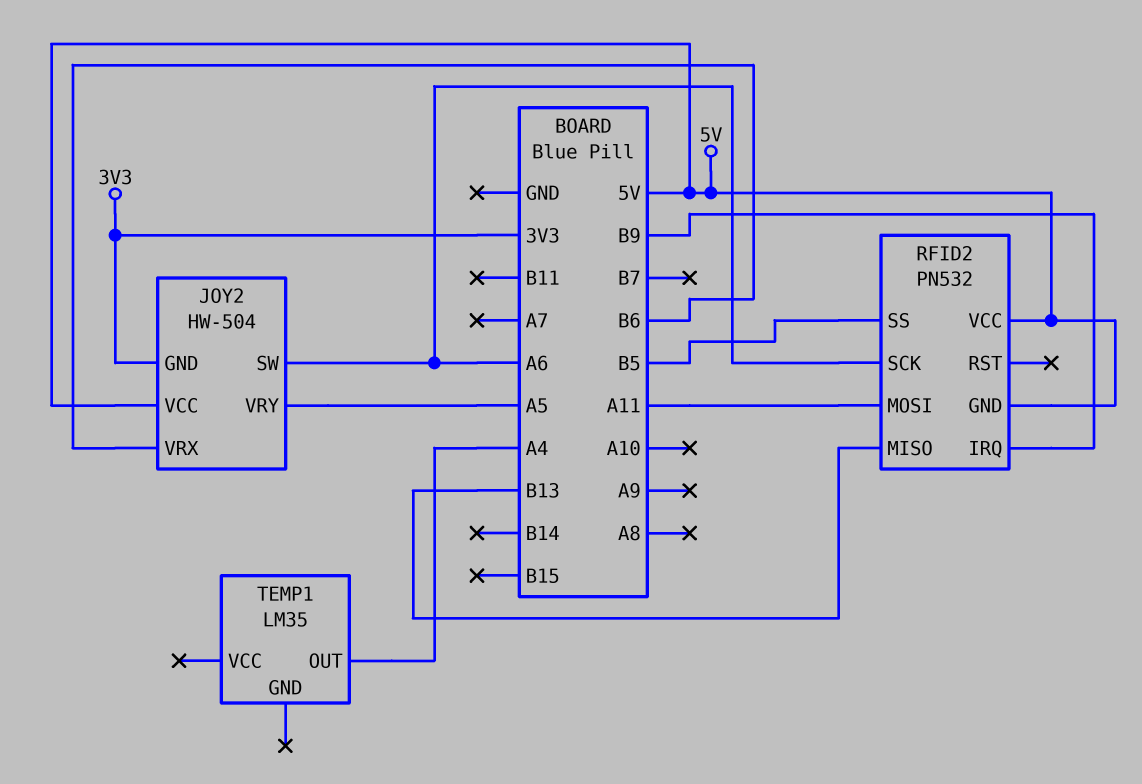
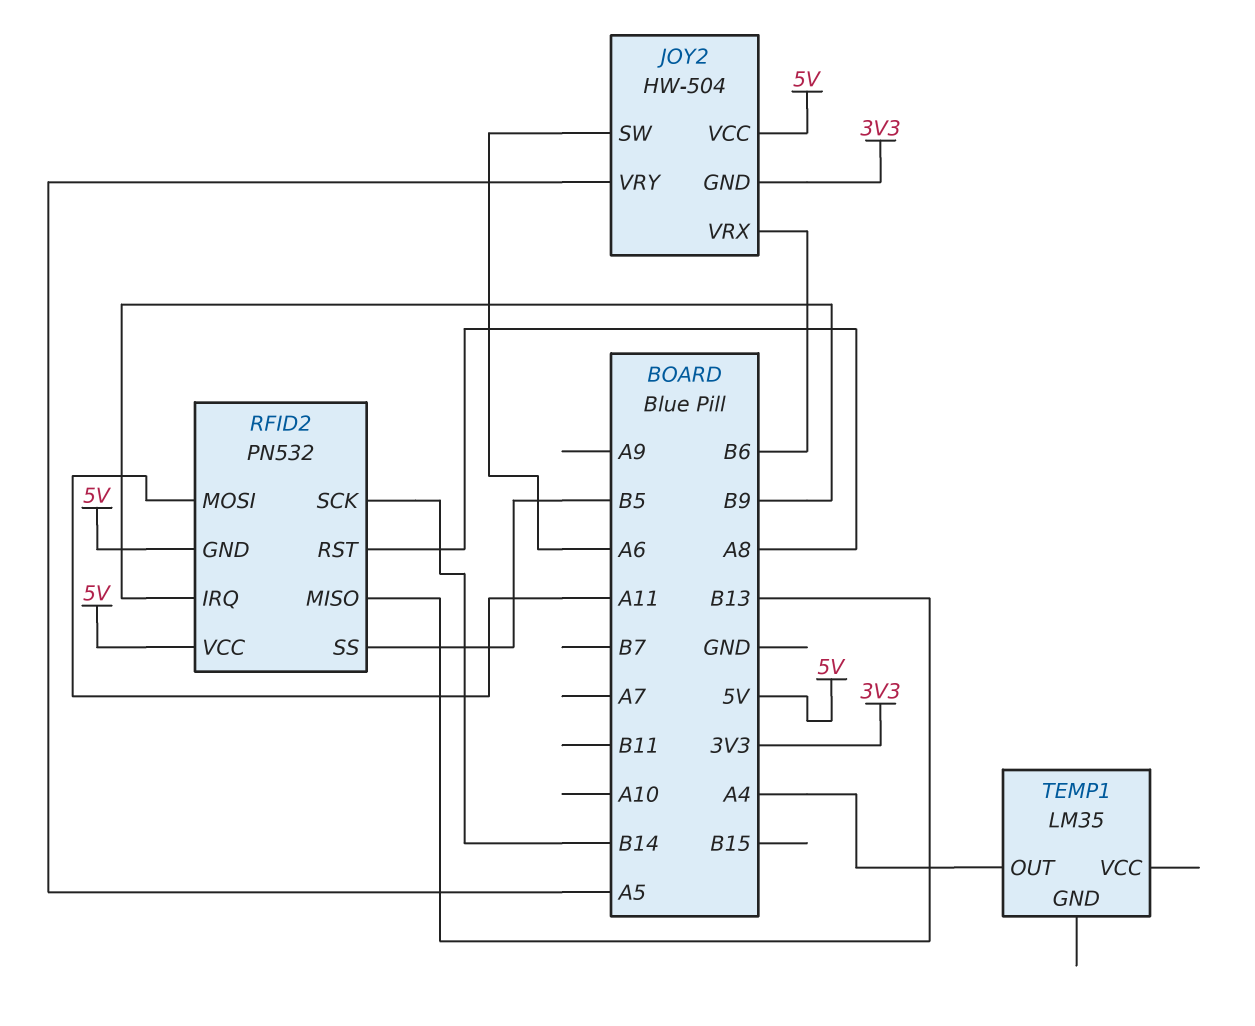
RFID2 pin RST: none -> A8
RFID2 pin SCK: A6 -> B14

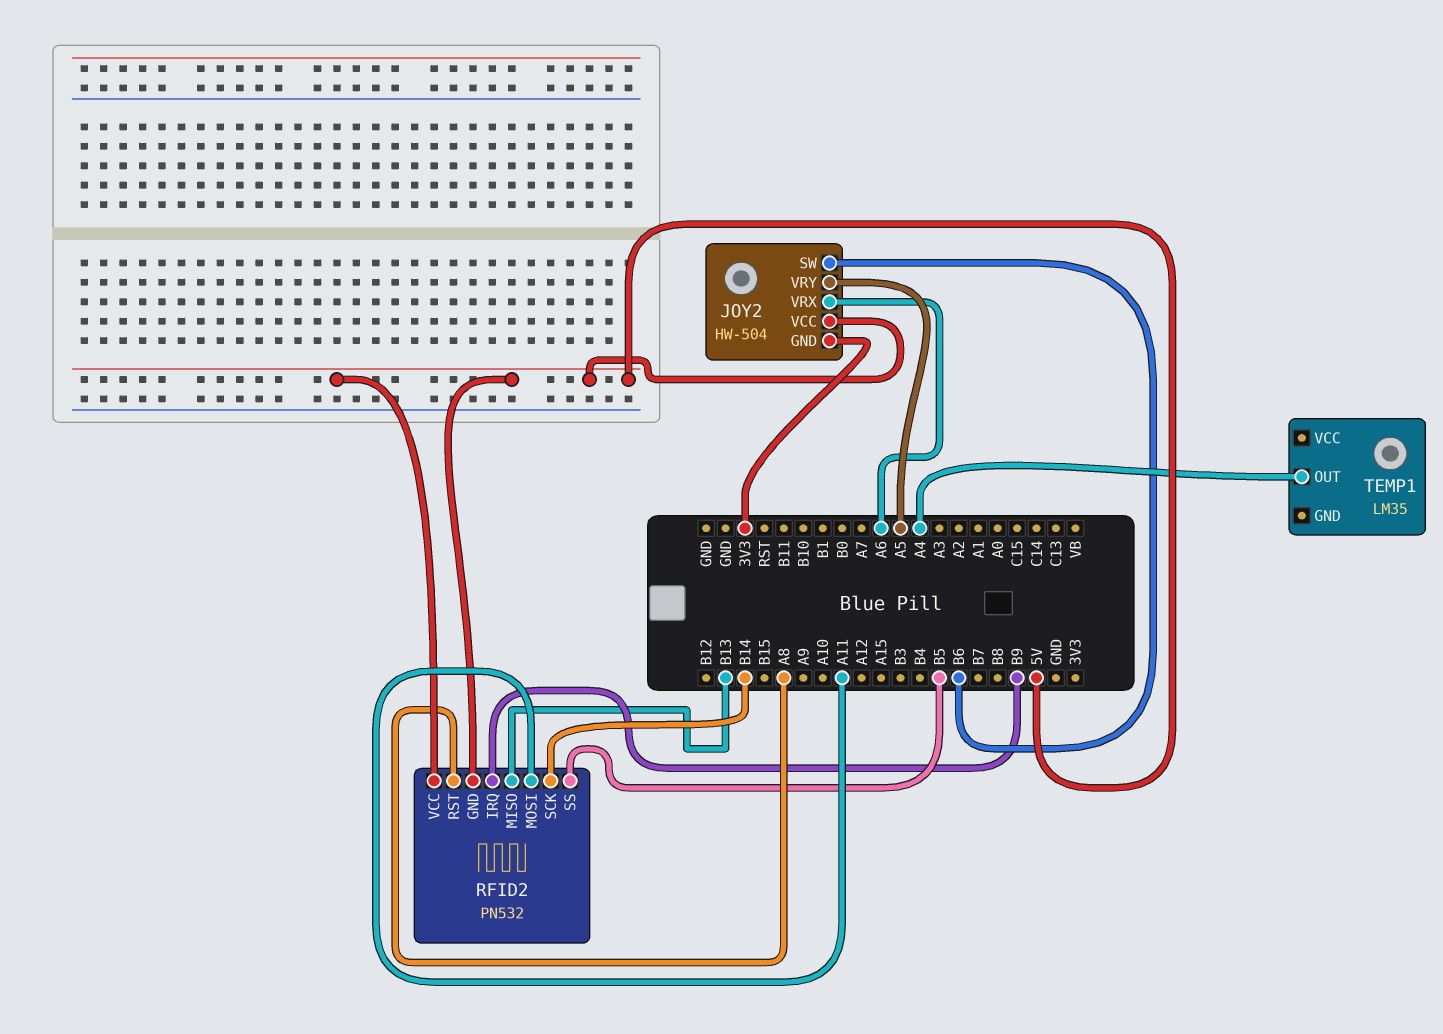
JOY2 pin SW: A6 -> B6
JOY2 pin VRX: B6 -> A6

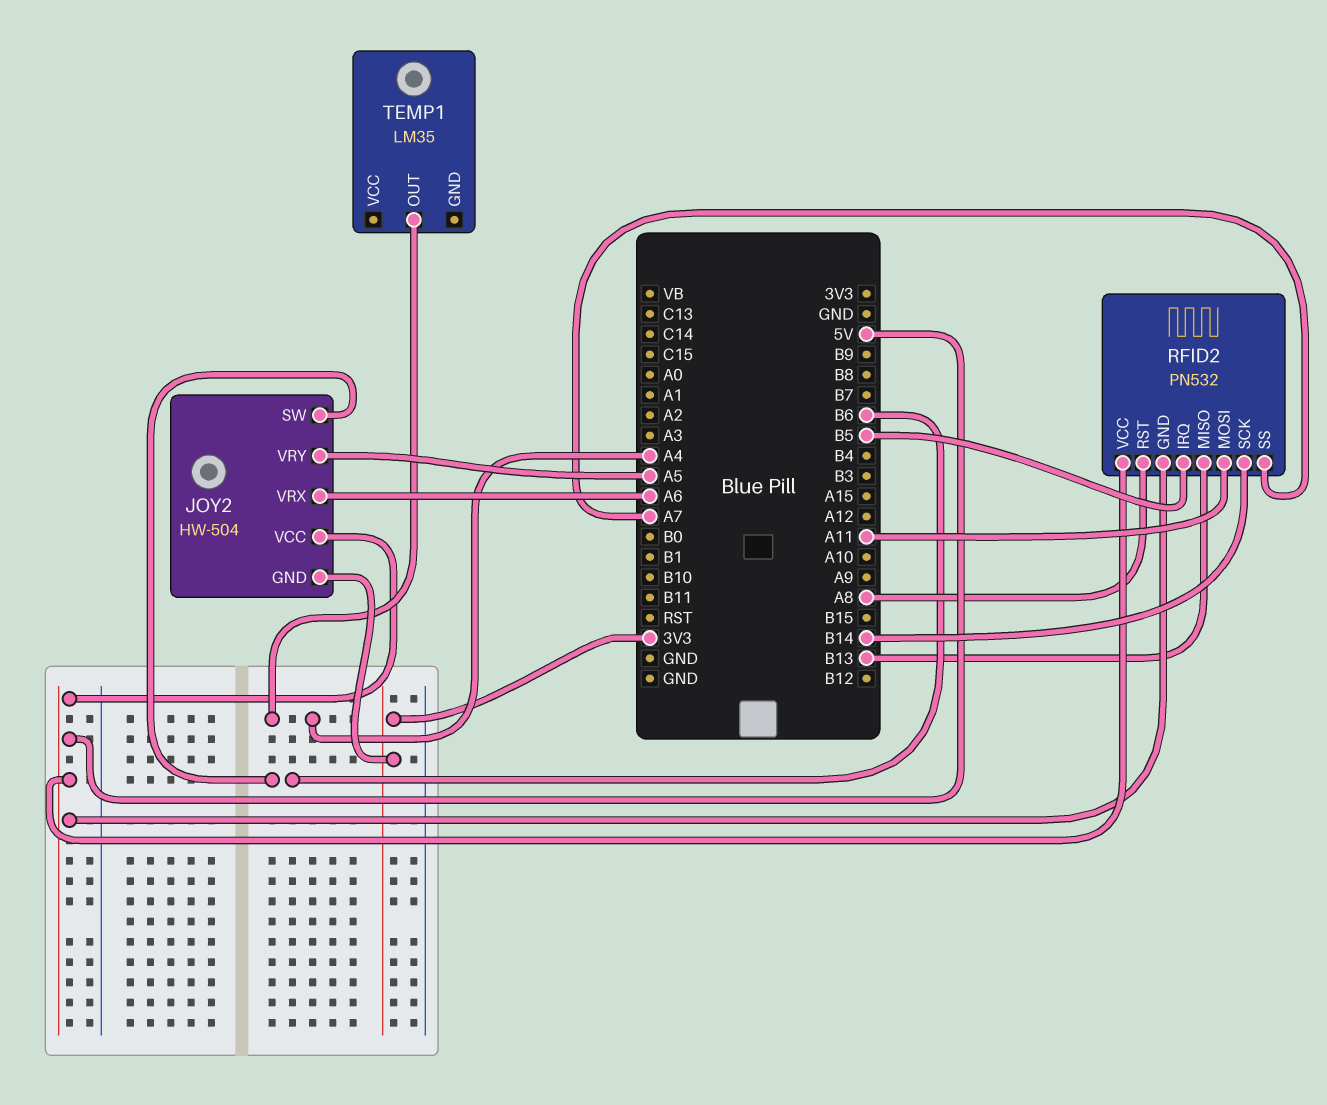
RFID2 pin IRQ: B9 -> B5
RFID2 pin SS: B5 -> A7

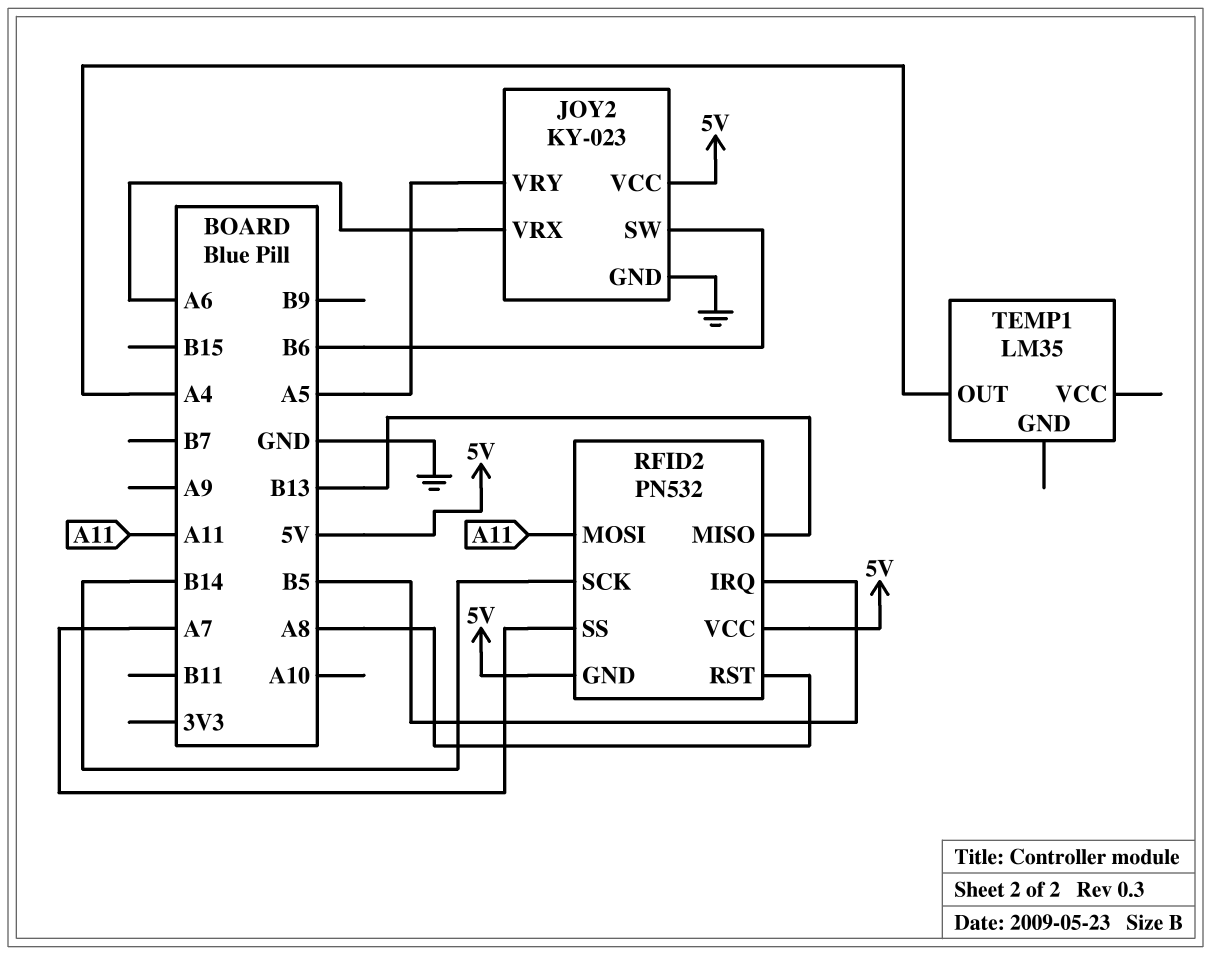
JOY2: HW-504 -> KY-023
JOY2 pin GND: 3V3 -> GND

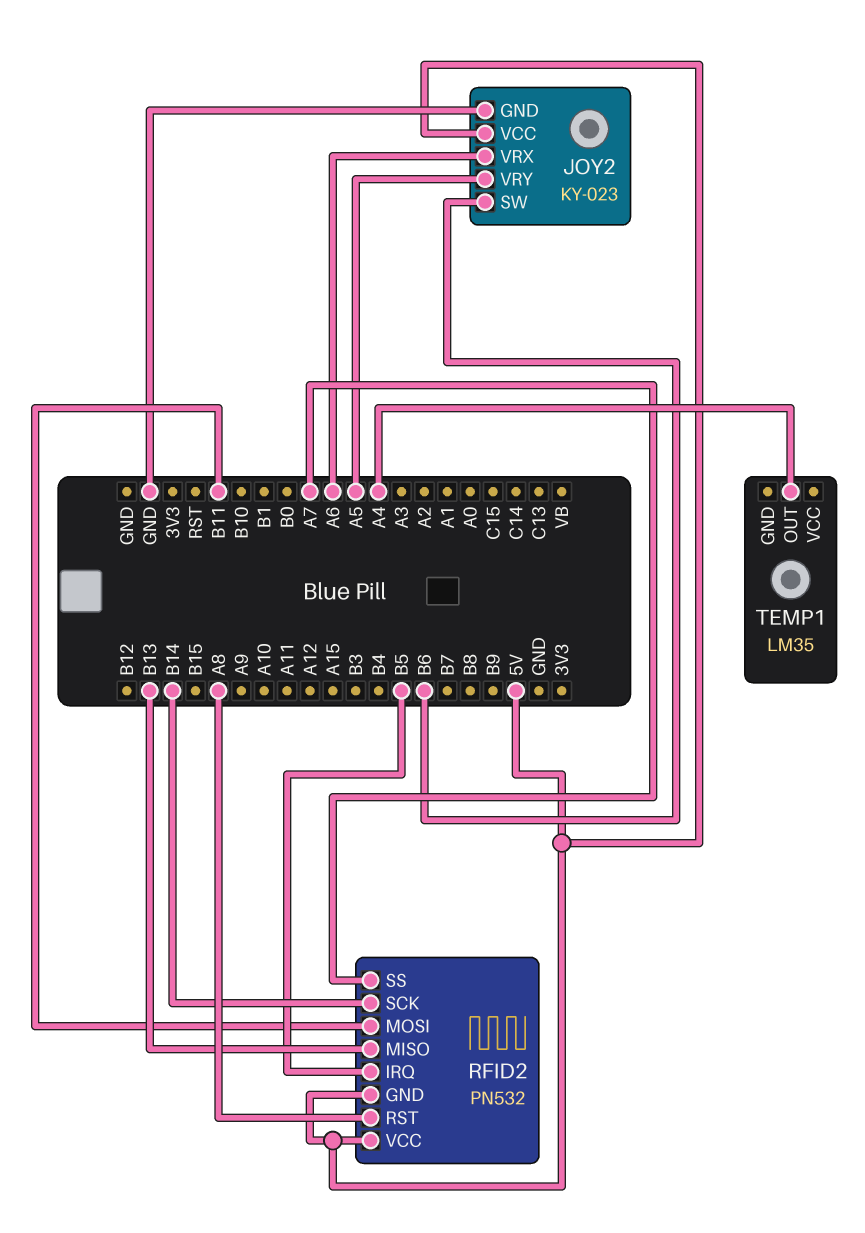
RFID2 pin MOSI: A11 -> B11

